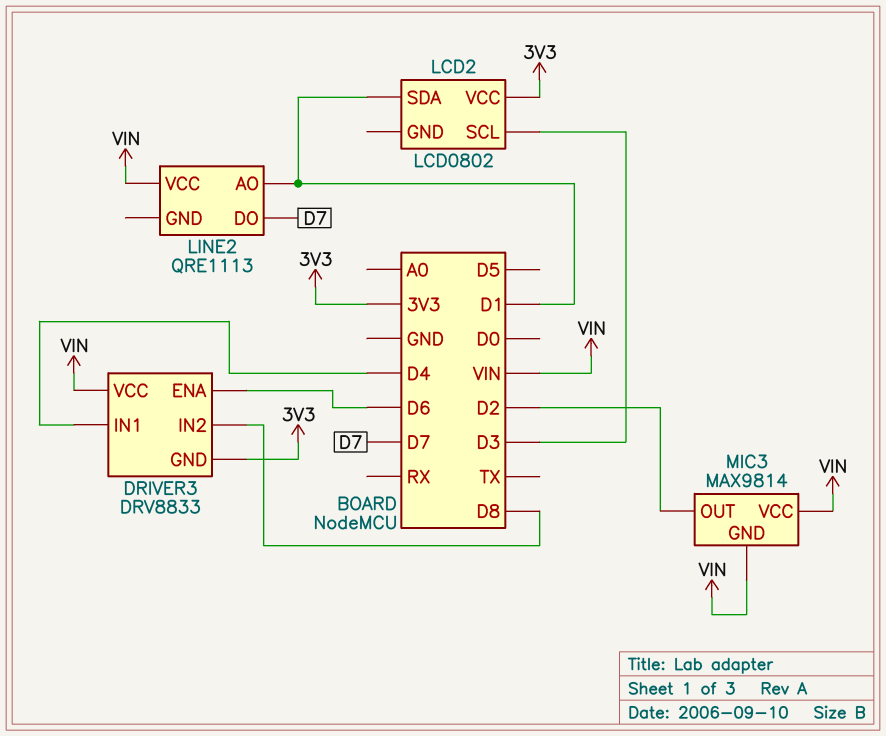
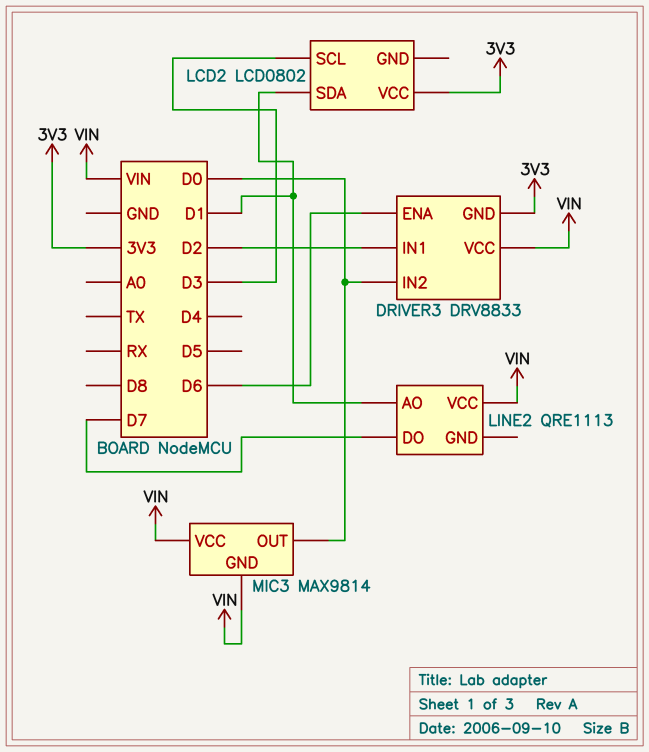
DRIVER3 pin IN1: D4 -> D2
DRIVER3 pin IN2: D8 -> D0
MIC3 pin OUT: D2 -> D0

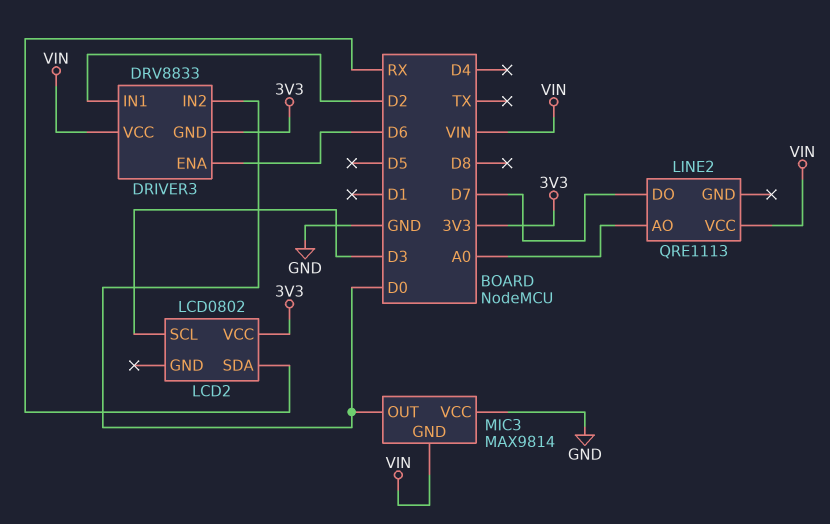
LCD2 pin SDA: D1 -> RX
LINE2 pin AO: D1 -> A0
MIC3 pin VCC: VIN -> GND

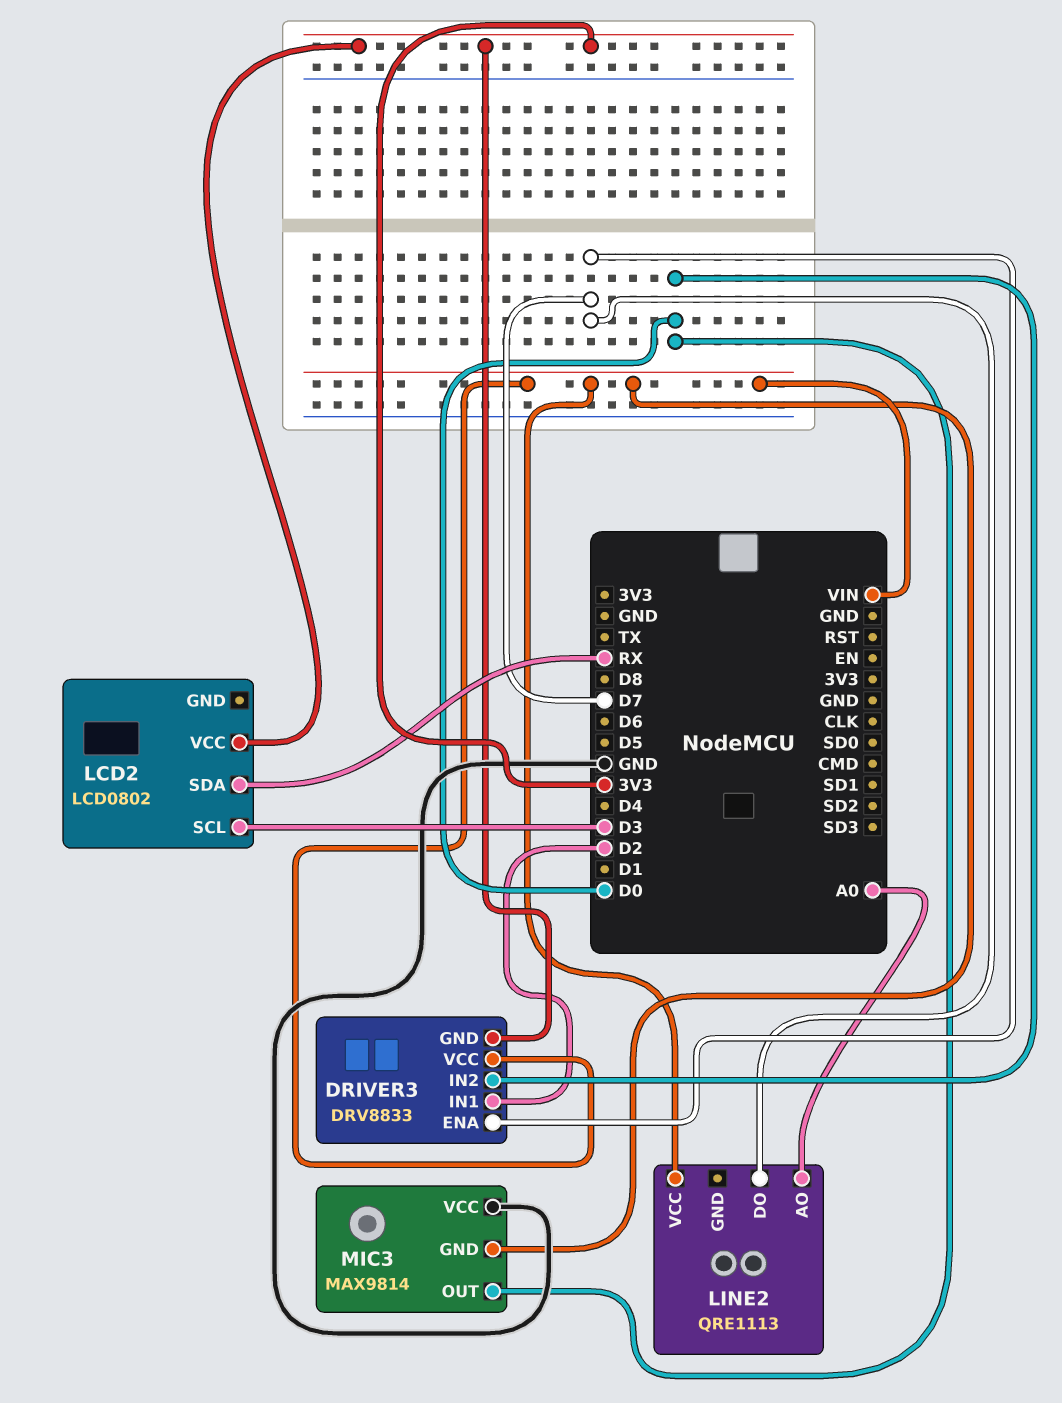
DRIVER3 pin ENA: D6 -> D7

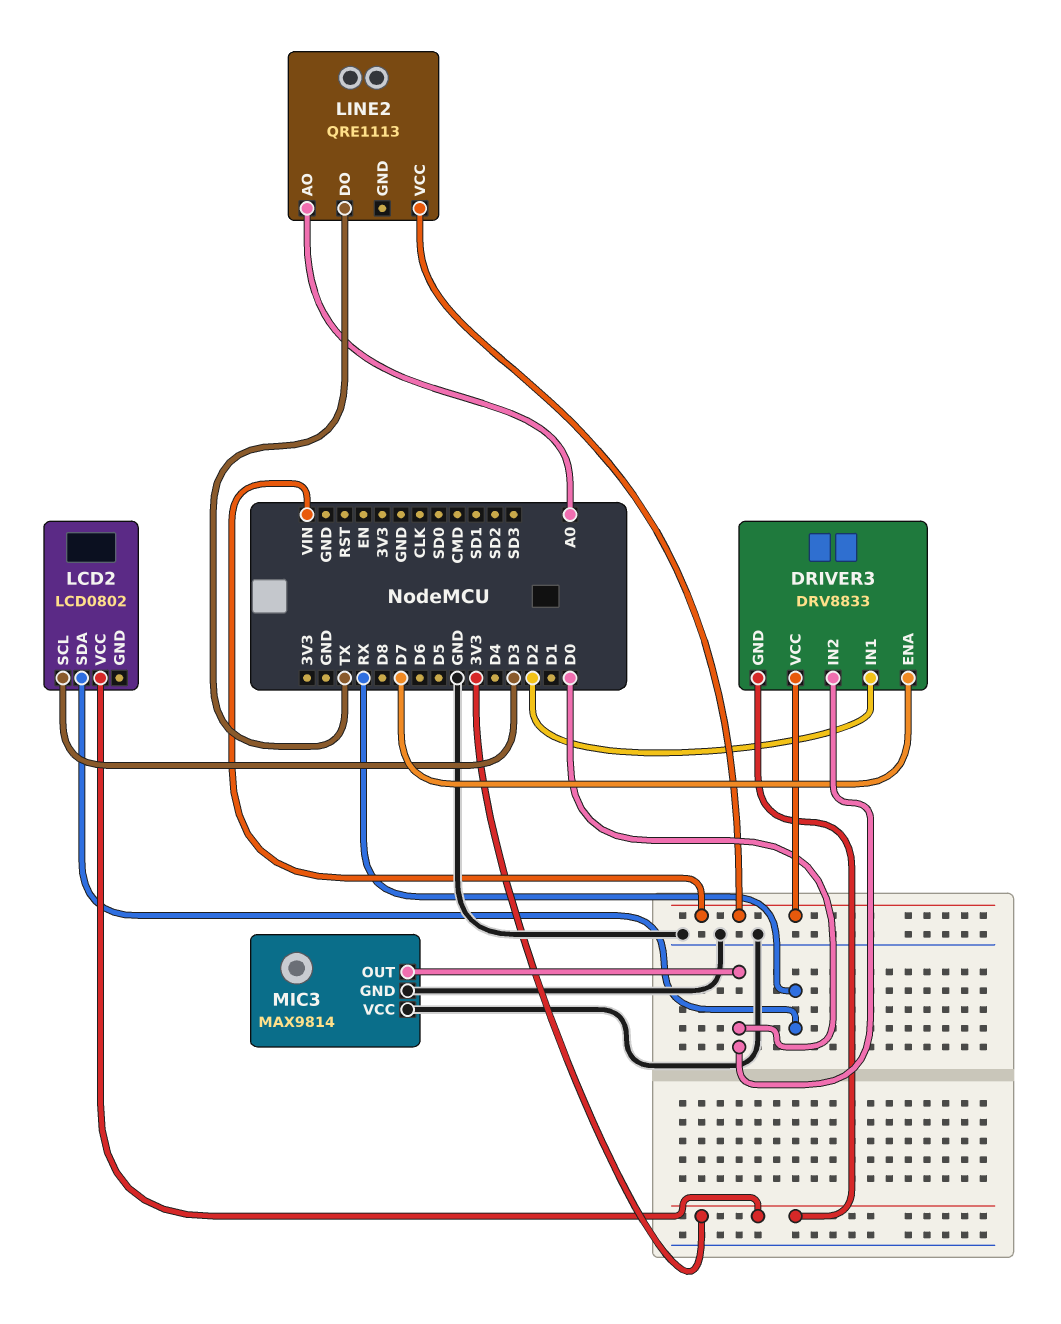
LINE2 pin DO: D7 -> TX
MIC3 pin GND: VIN -> GND

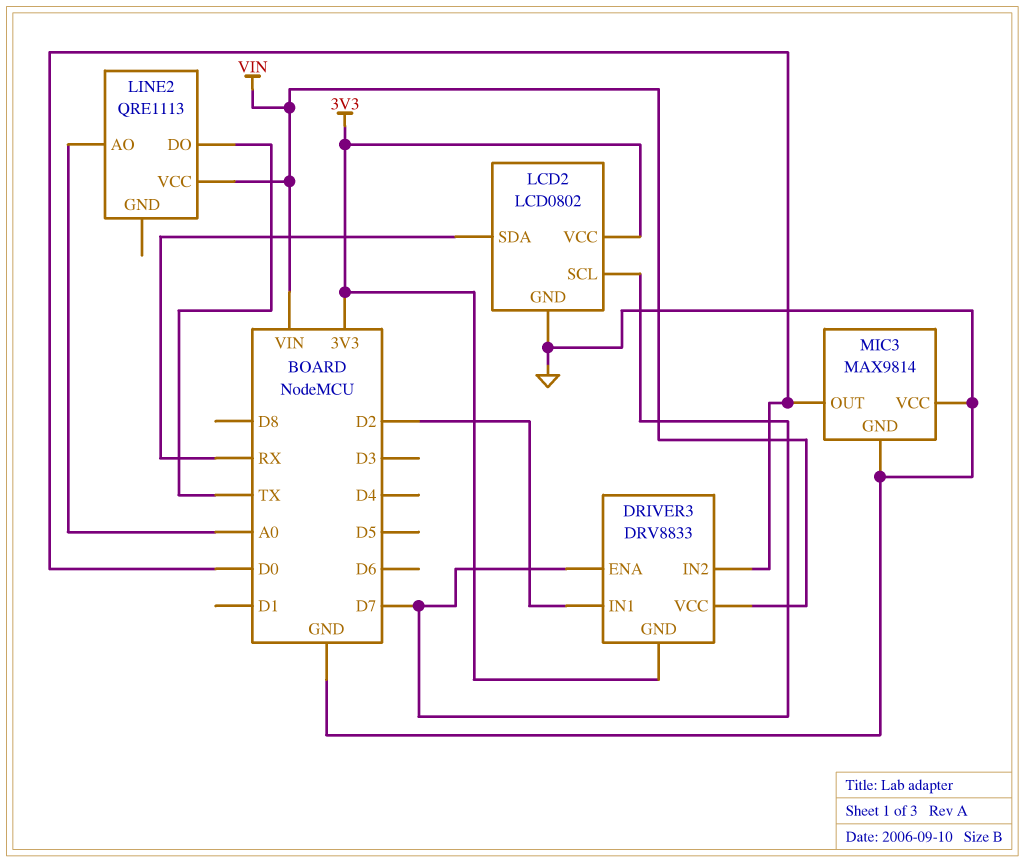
LCD2 pin GND: none -> GND
LCD2 pin SCL: D3 -> D7

